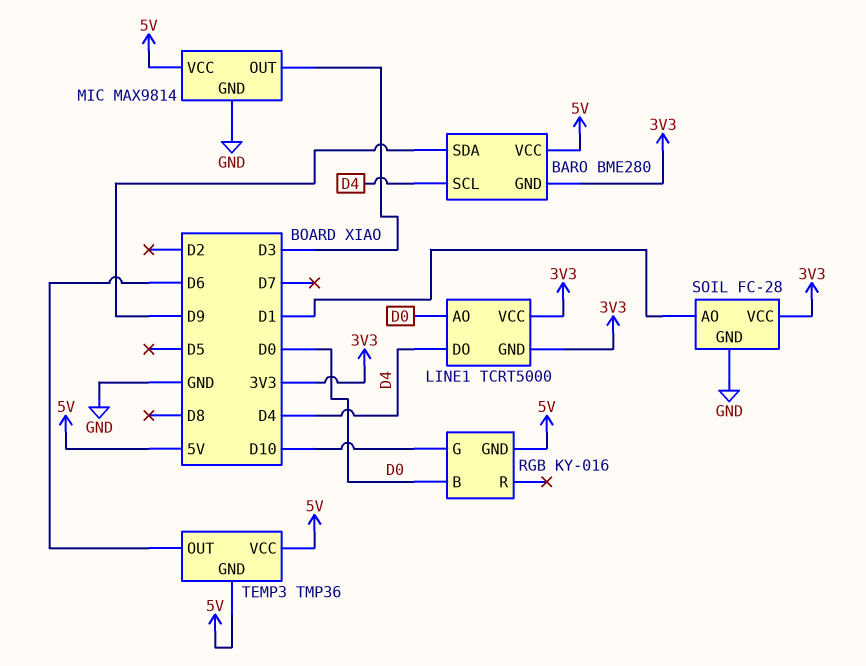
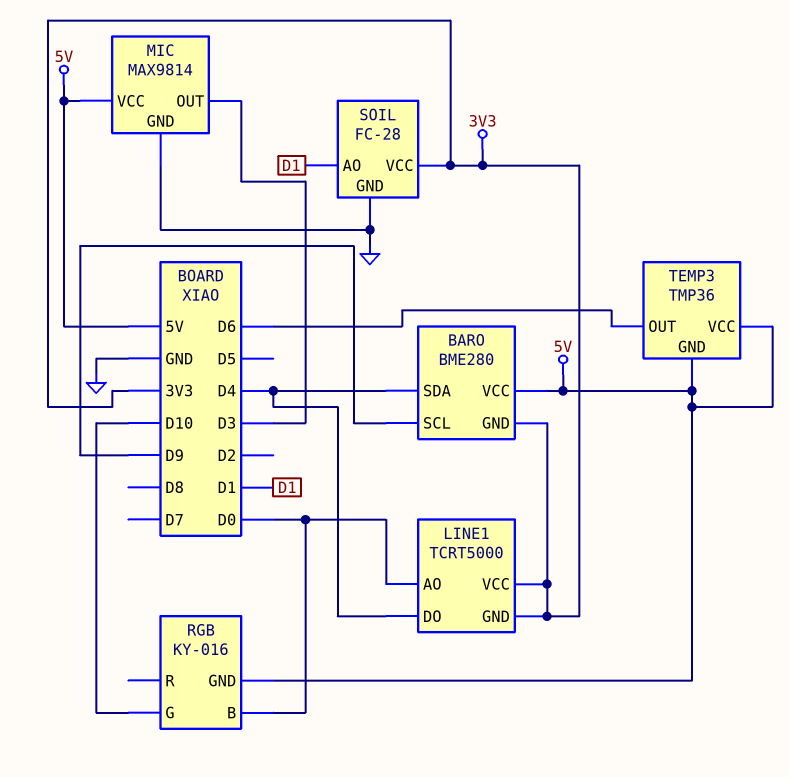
BARO pin SCL: D4 -> D9
BARO pin SDA: D9 -> D4

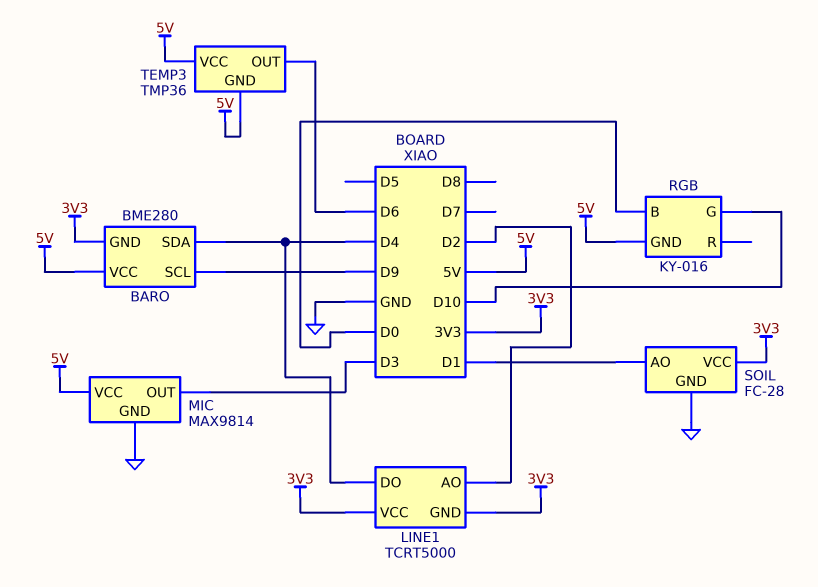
LINE1 pin AO: D0 -> D2

